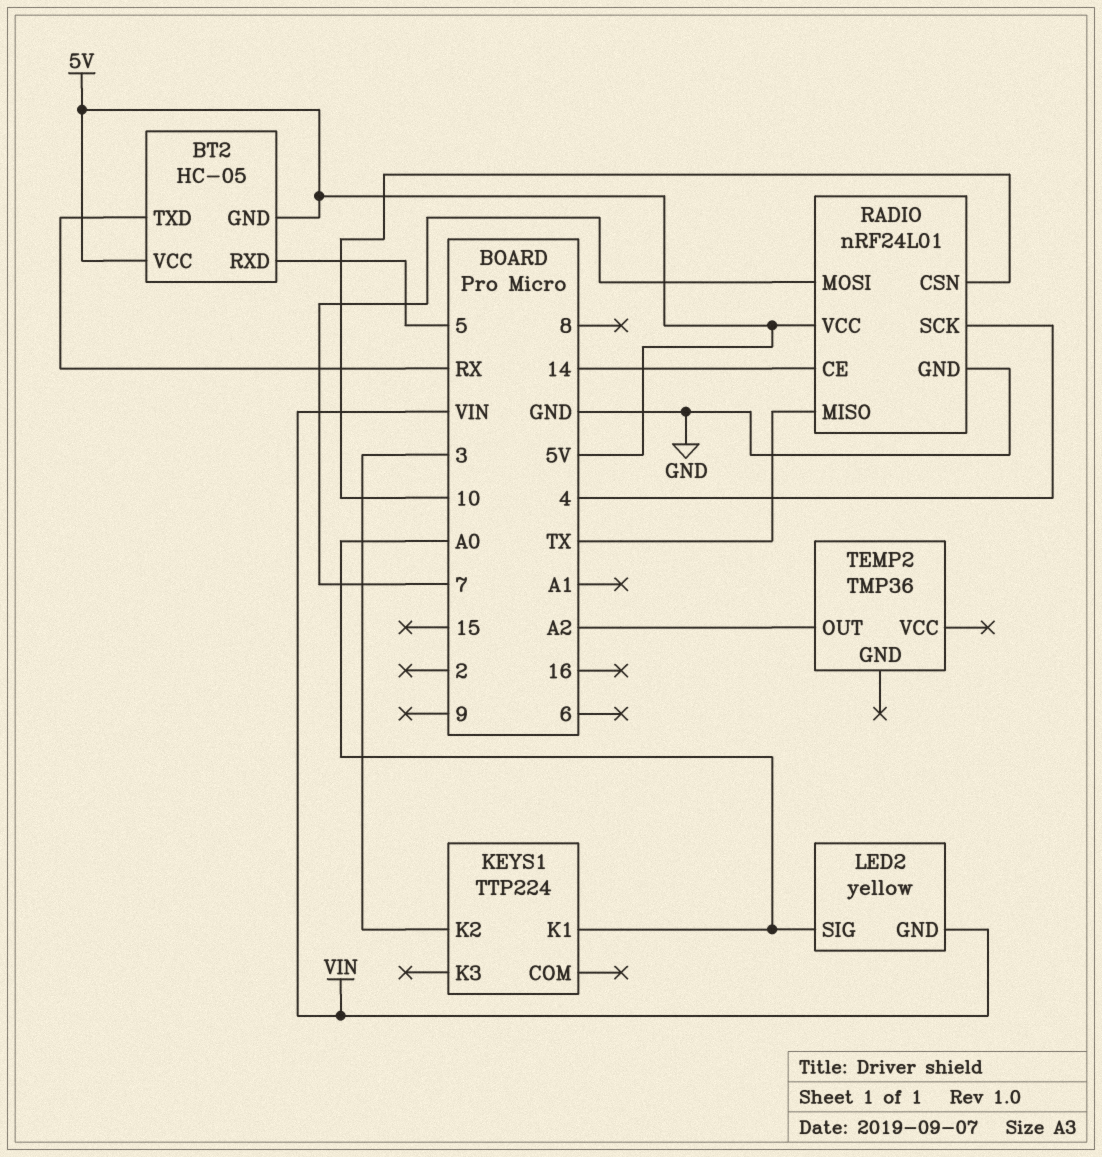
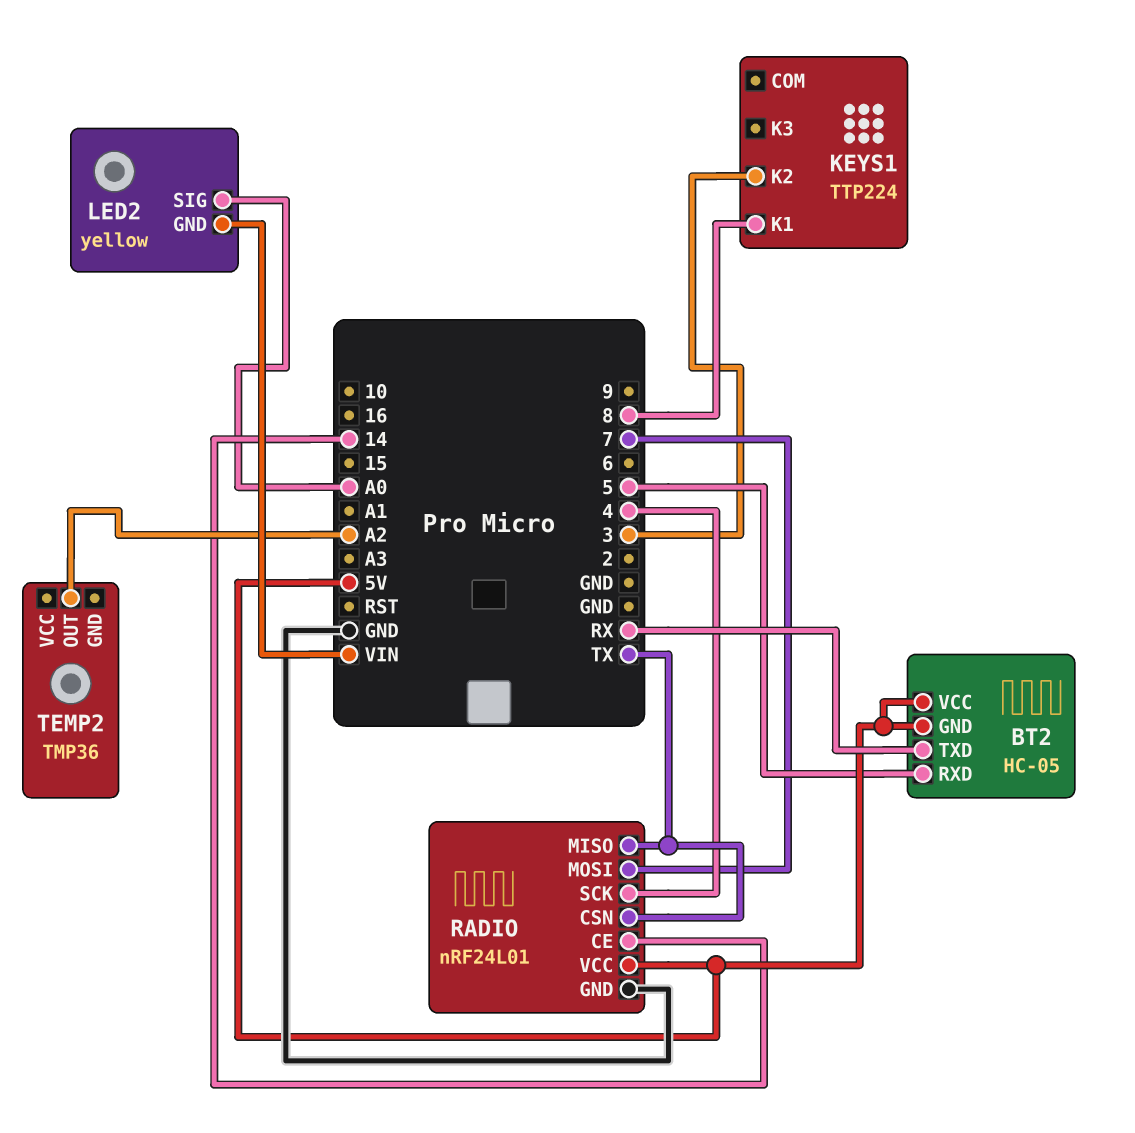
KEYS1 pin K1: A0 -> 8
RADIO pin CSN: 10 -> TX

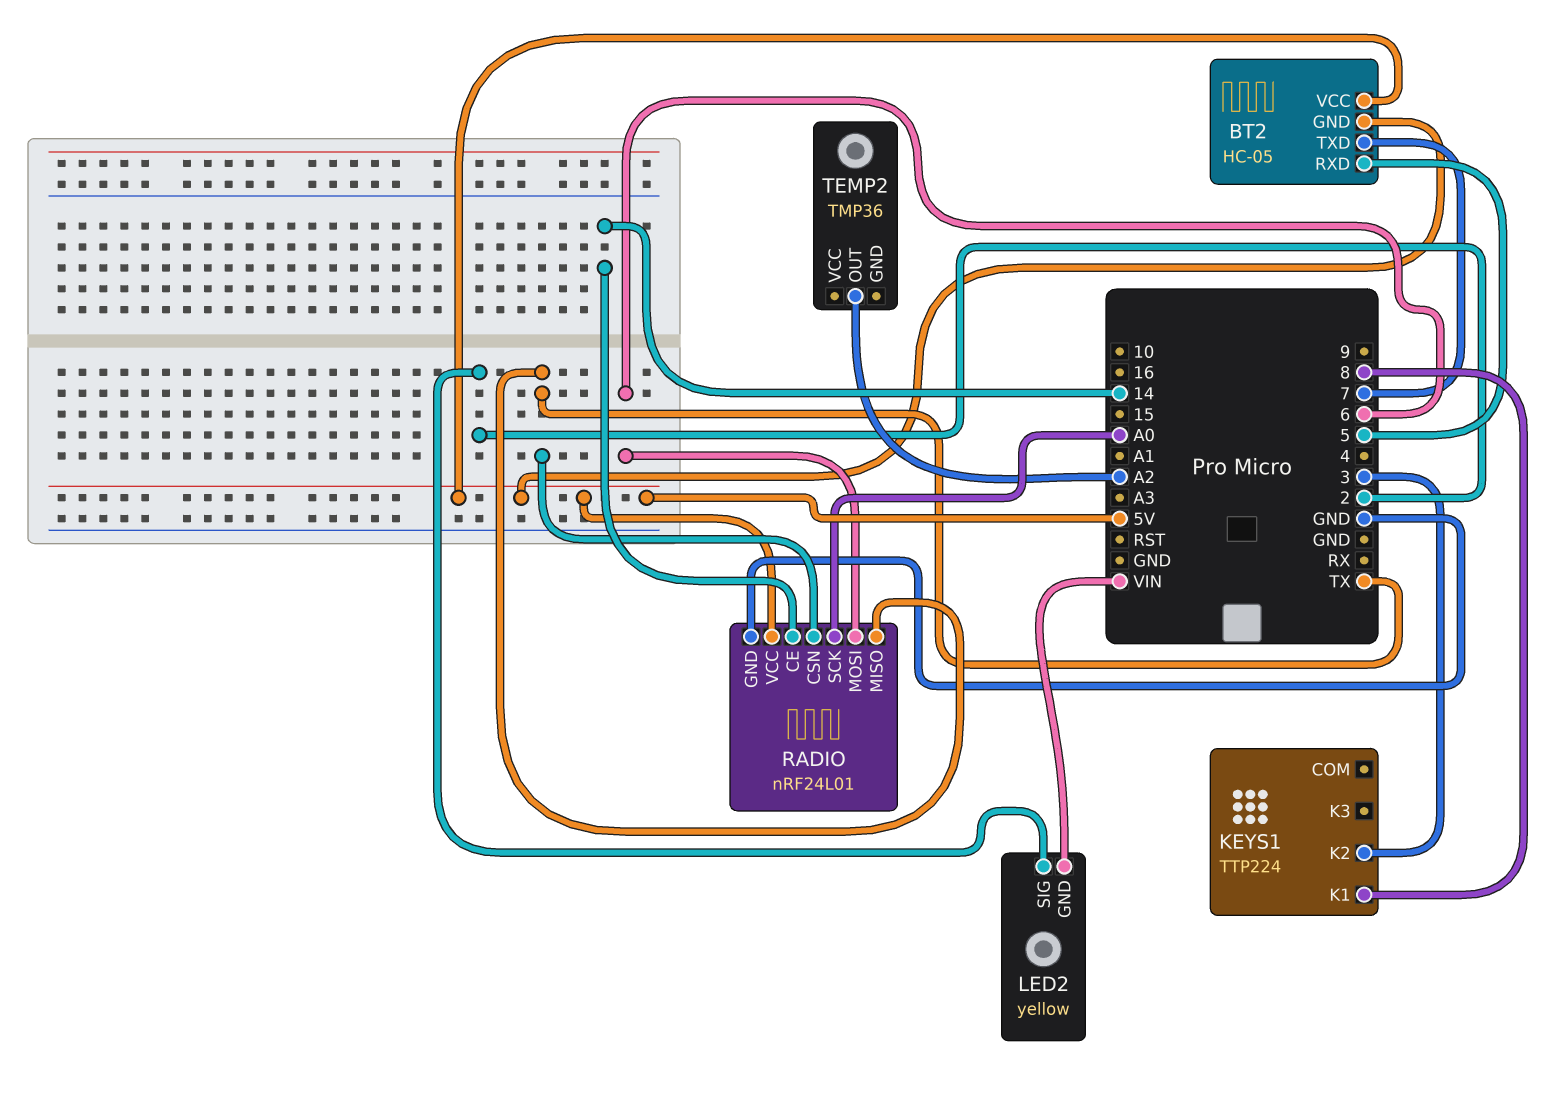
BT2 pin TXD: RX -> 7
LED2 pin SIG: A0 -> 2
RADIO pin MOSI: 7 -> 6
RADIO pin SCK: 4 -> A0

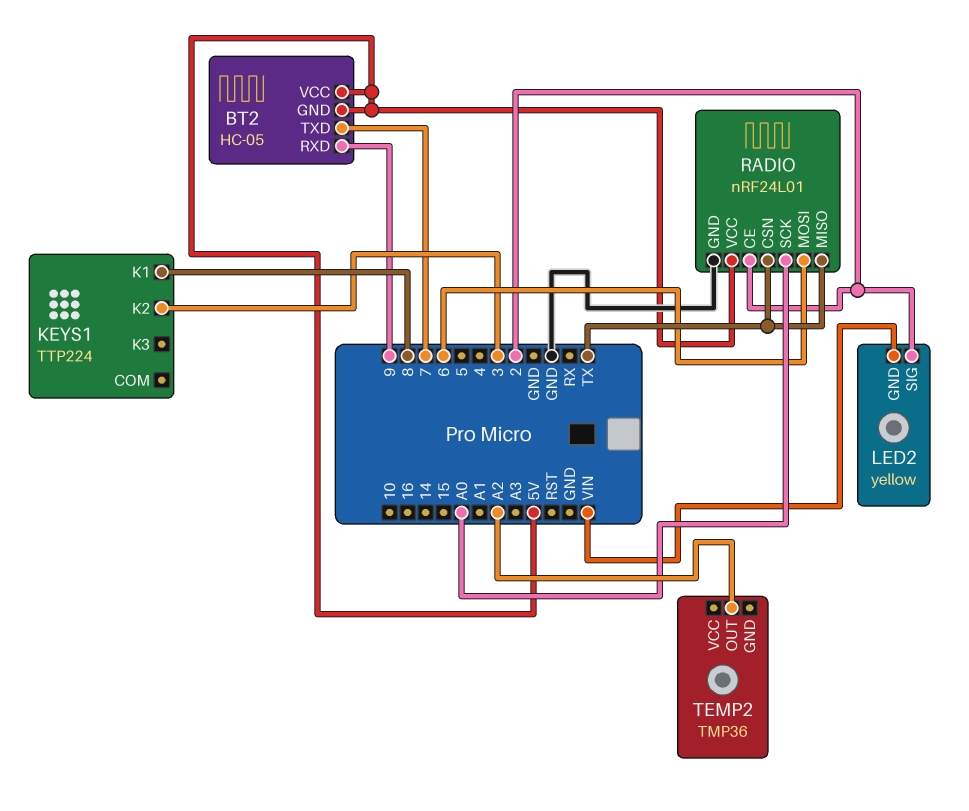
BT2 pin RXD: 5 -> 9
RADIO pin CE: 14 -> 2

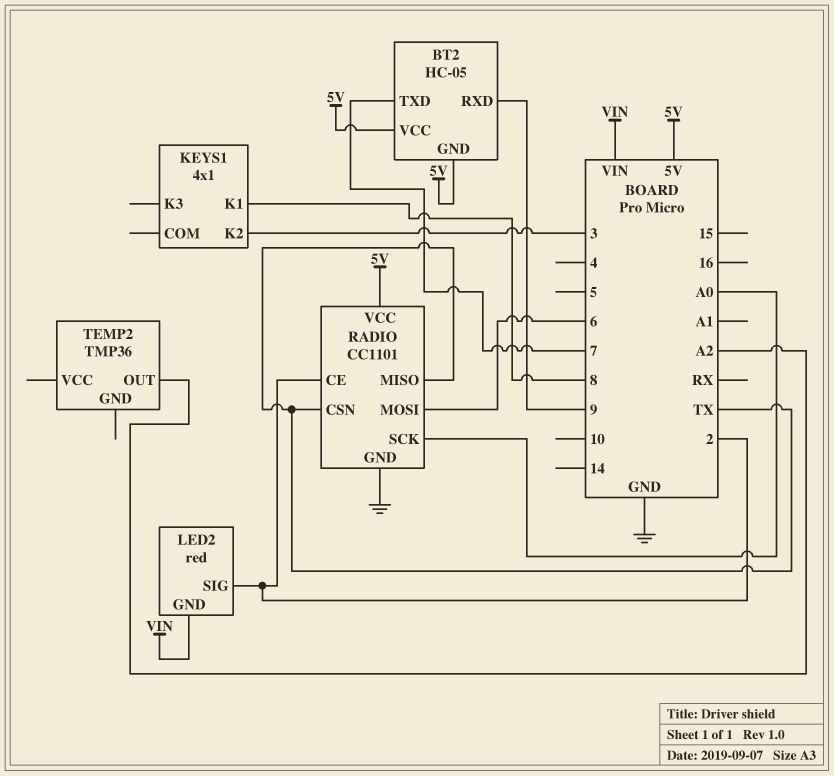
KEYS1: TTP224 -> 4x1
LED2: yellow -> red
RADIO: nRF24L01 -> CC1101

